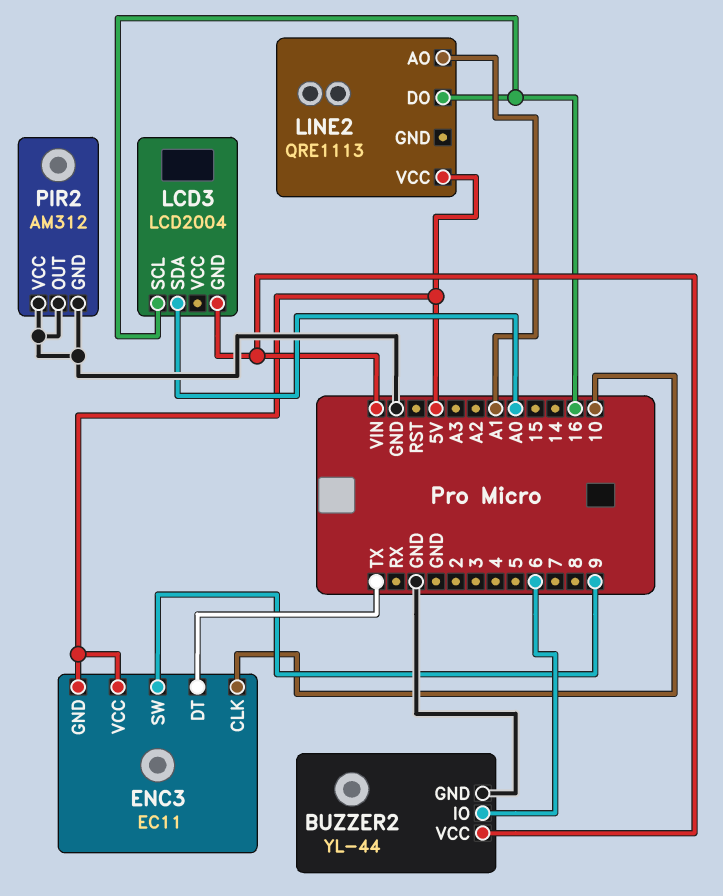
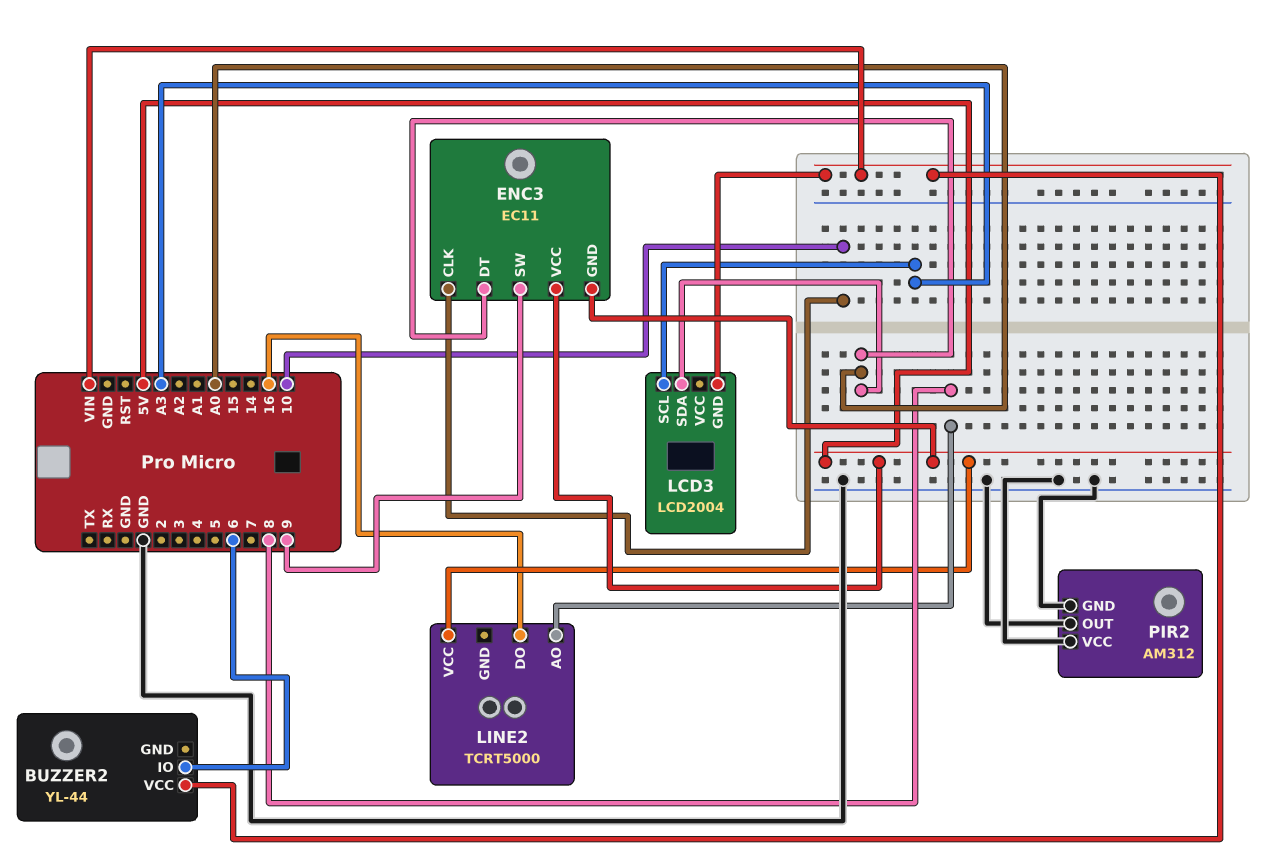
BUZZER2 pin GND: GND -> none
ENC3 pin DT: TX -> A0
LCD3 pin SCL: 16 -> A3
LINE2: QRE1113 -> TCRT5000
LINE2 pin AO: A1 -> 8

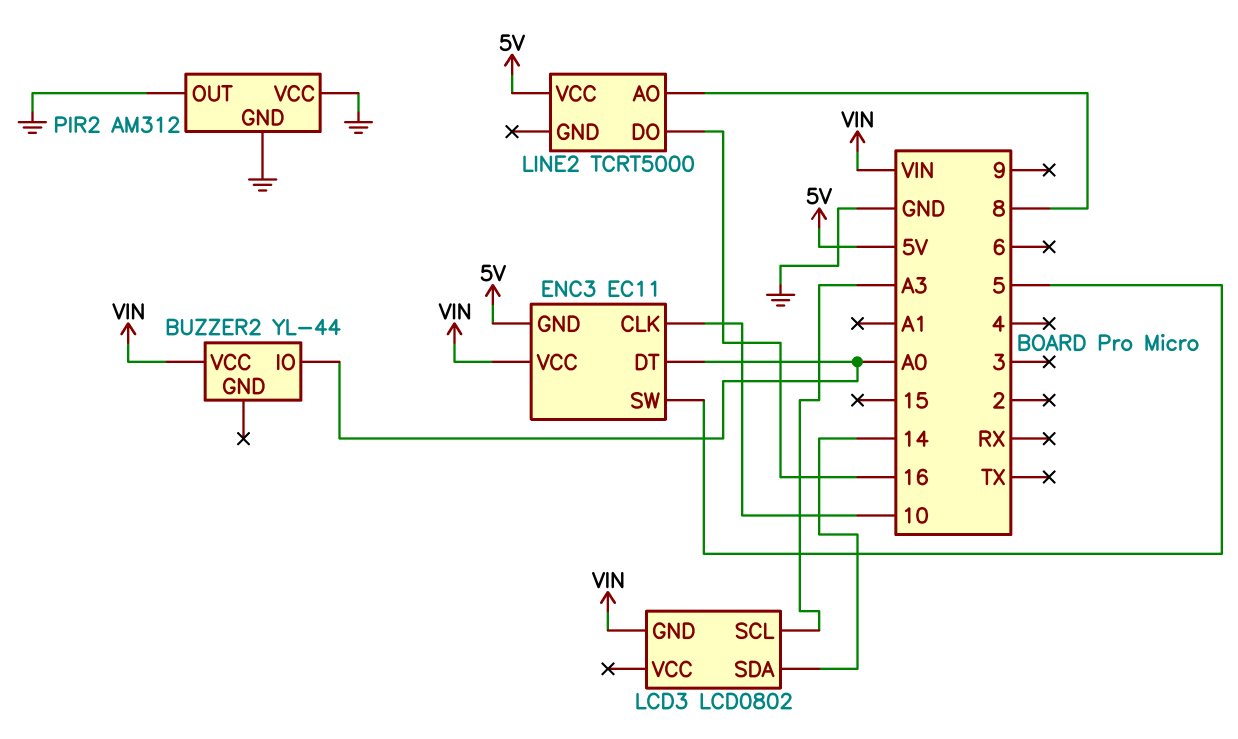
BUZZER2 pin IO: 6 -> A0
ENC3 pin SW: 9 -> 5
ENC3 pin VCC: 5V -> VIN
LCD3: LCD2004 -> LCD0802
LCD3 pin SDA: A0 -> 14

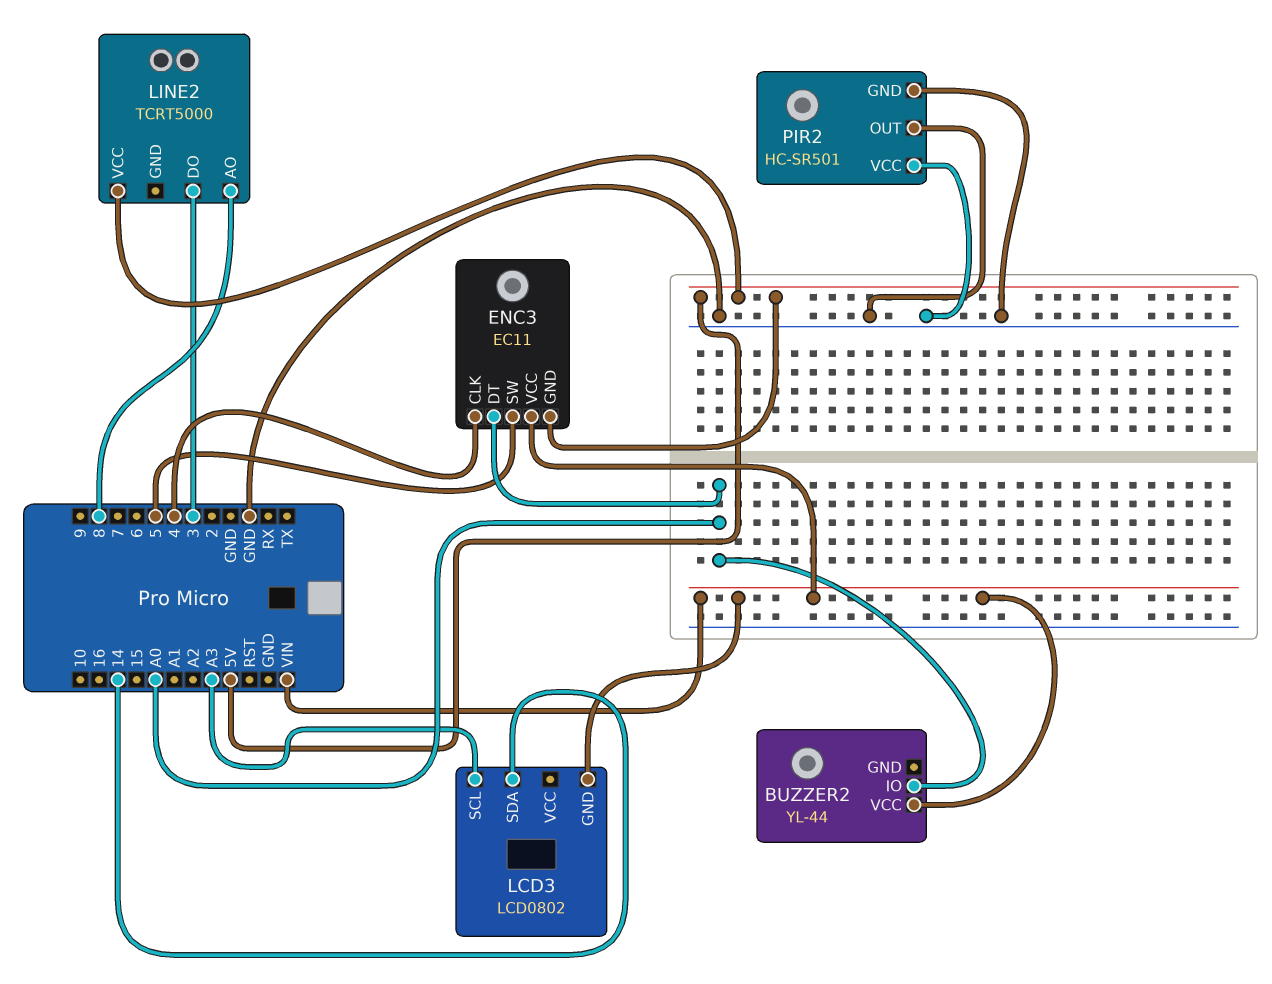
ENC3 pin CLK: 10 -> 4
LINE2 pin DO: 16 -> 3
PIR2: AM312 -> HC-SR501

